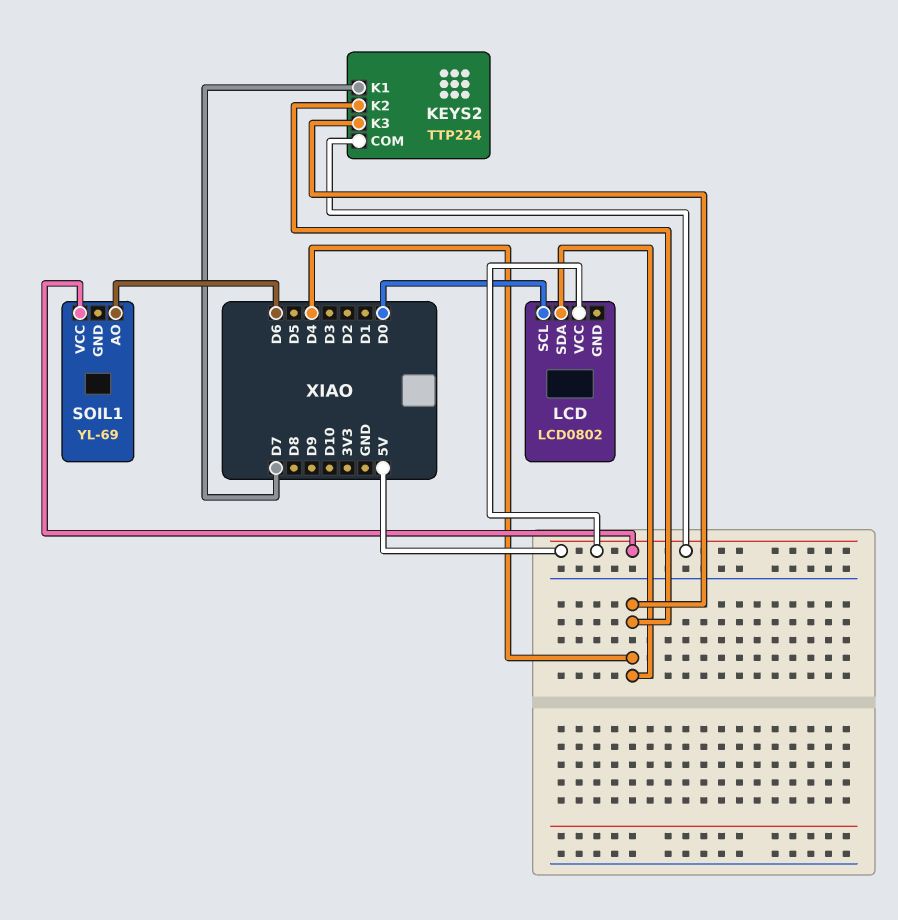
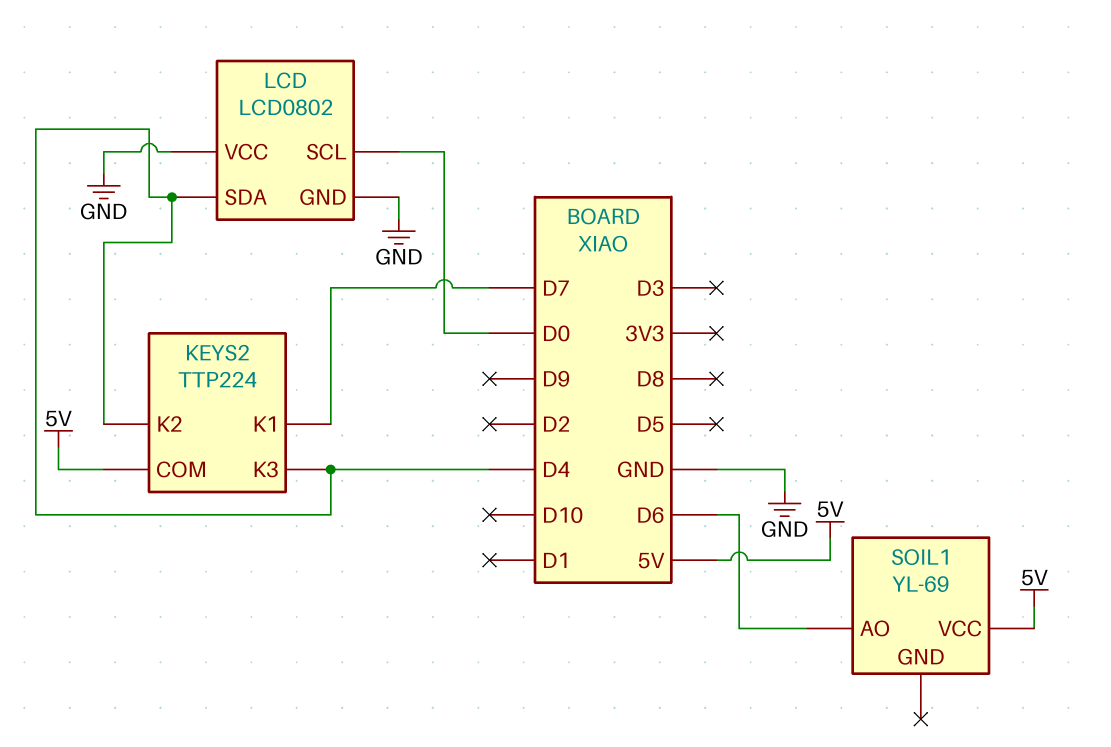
LCD pin GND: none -> GND
LCD pin VCC: 5V -> GND

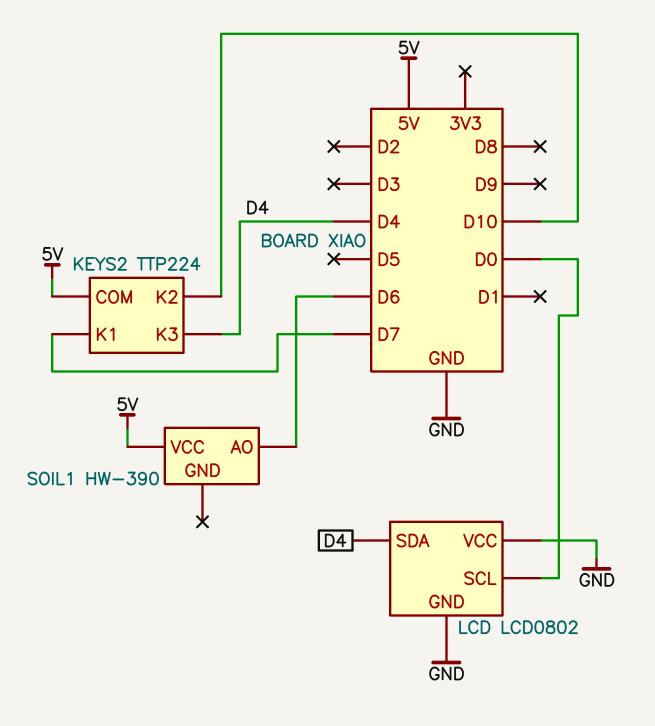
KEYS2 pin K2: D4 -> D10
SOIL1: YL-69 -> HW-390

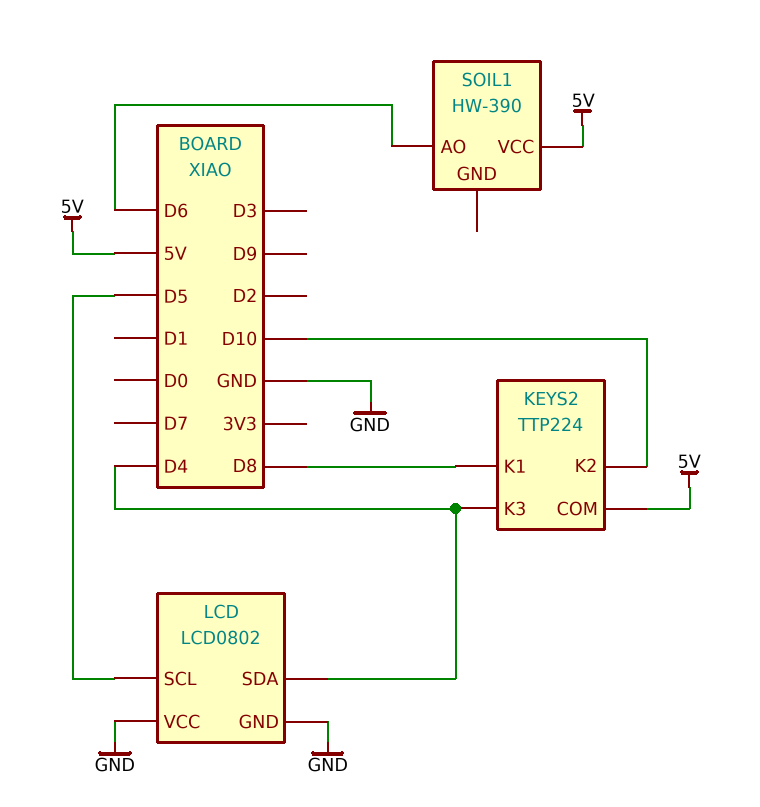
KEYS2 pin K1: D7 -> D8
LCD pin SCL: D0 -> D5

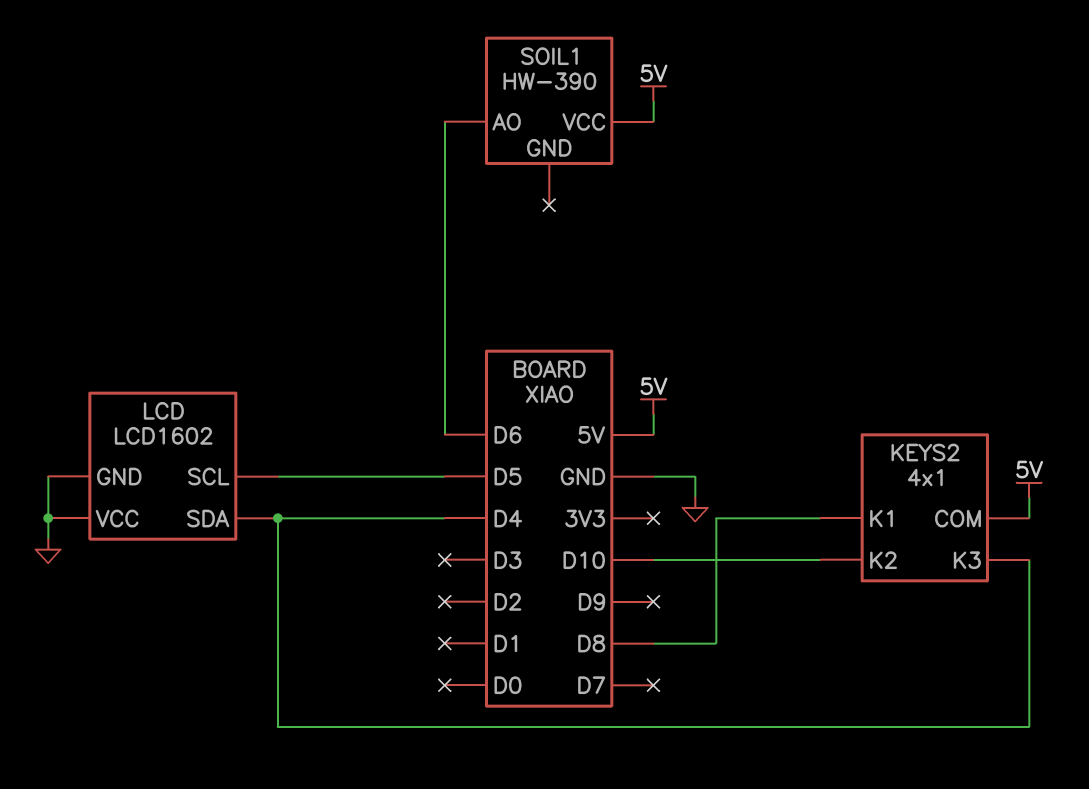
KEYS2: TTP224 -> 4x1
LCD: LCD0802 -> LCD1602

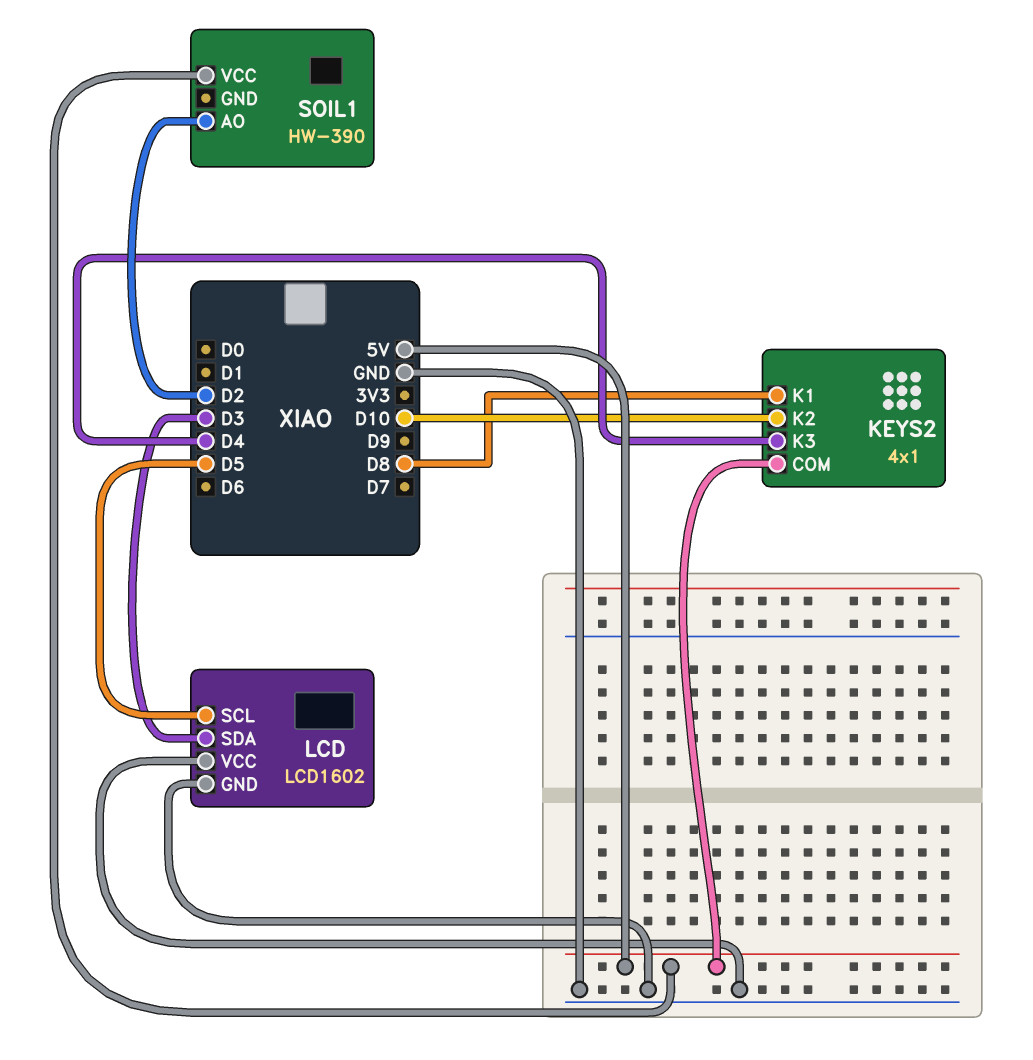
LCD pin SDA: D4 -> D3
SOIL1 pin AO: D6 -> D2

